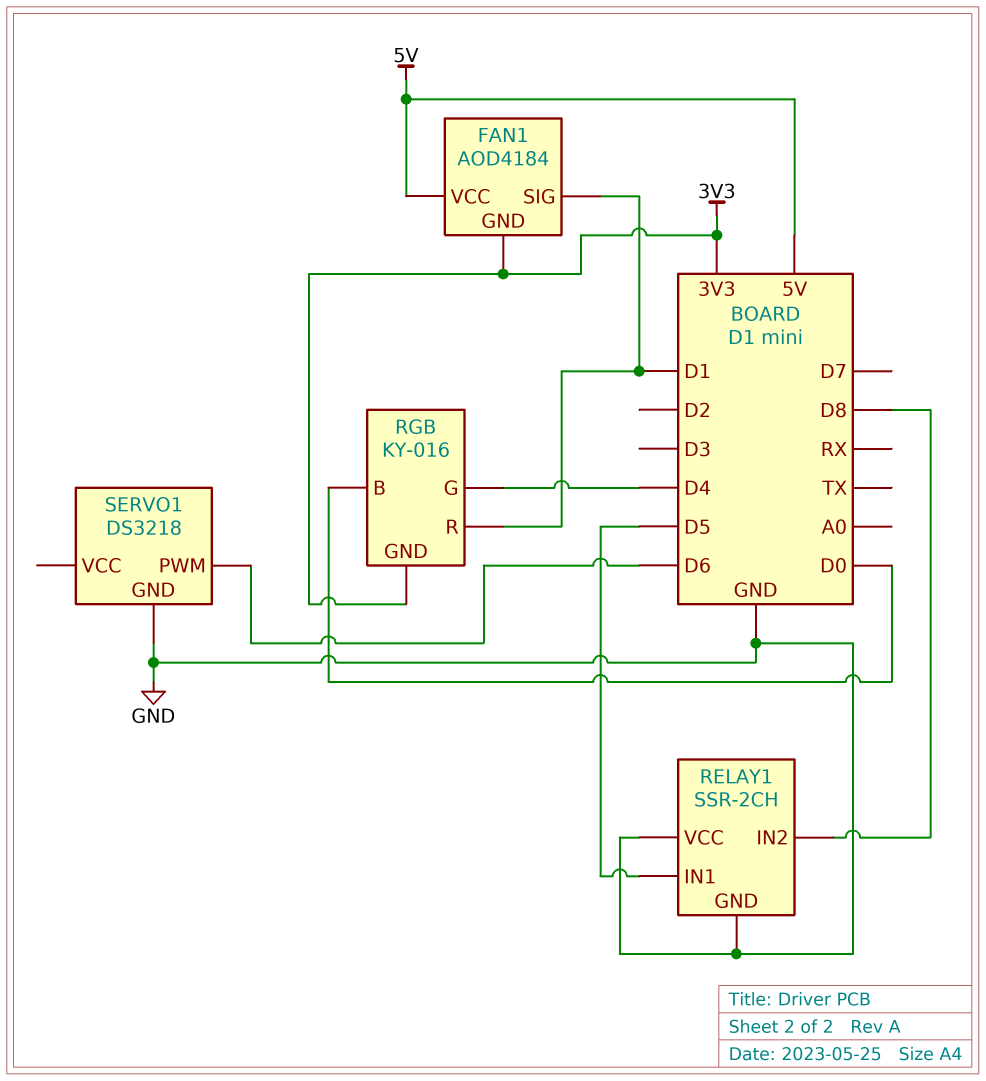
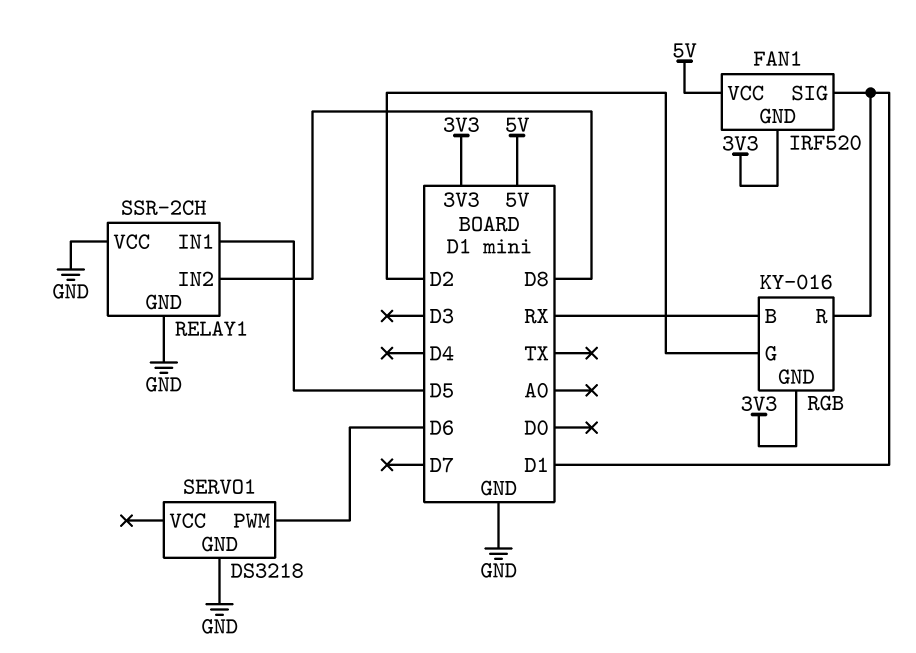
FAN1: AOD4184 -> IRF520
RGB pin B: D0 -> RX
RGB pin G: D4 -> D2

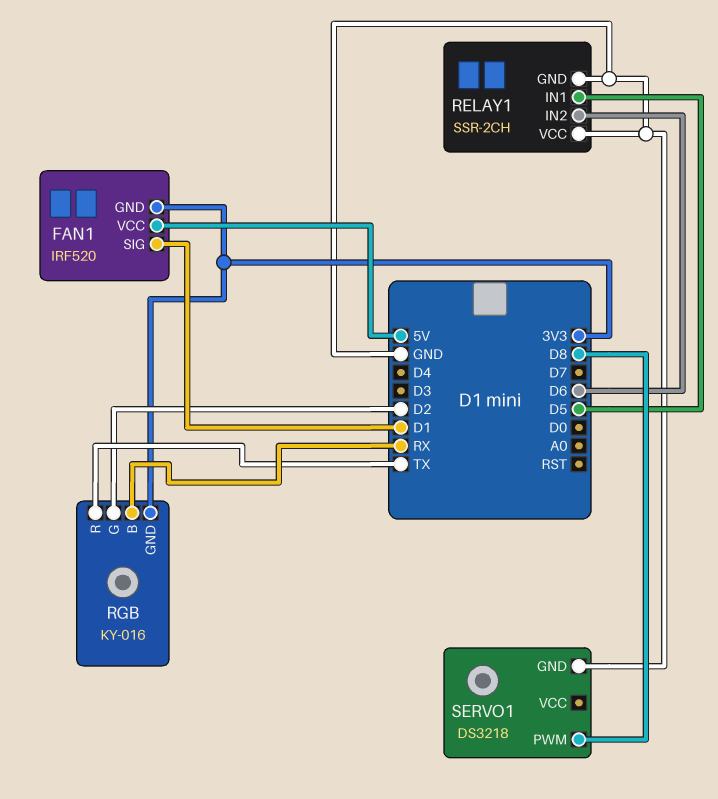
RELAY1 pin IN2: D8 -> D6
RGB pin R: D1 -> TX
SERVO1 pin PWM: D6 -> D8

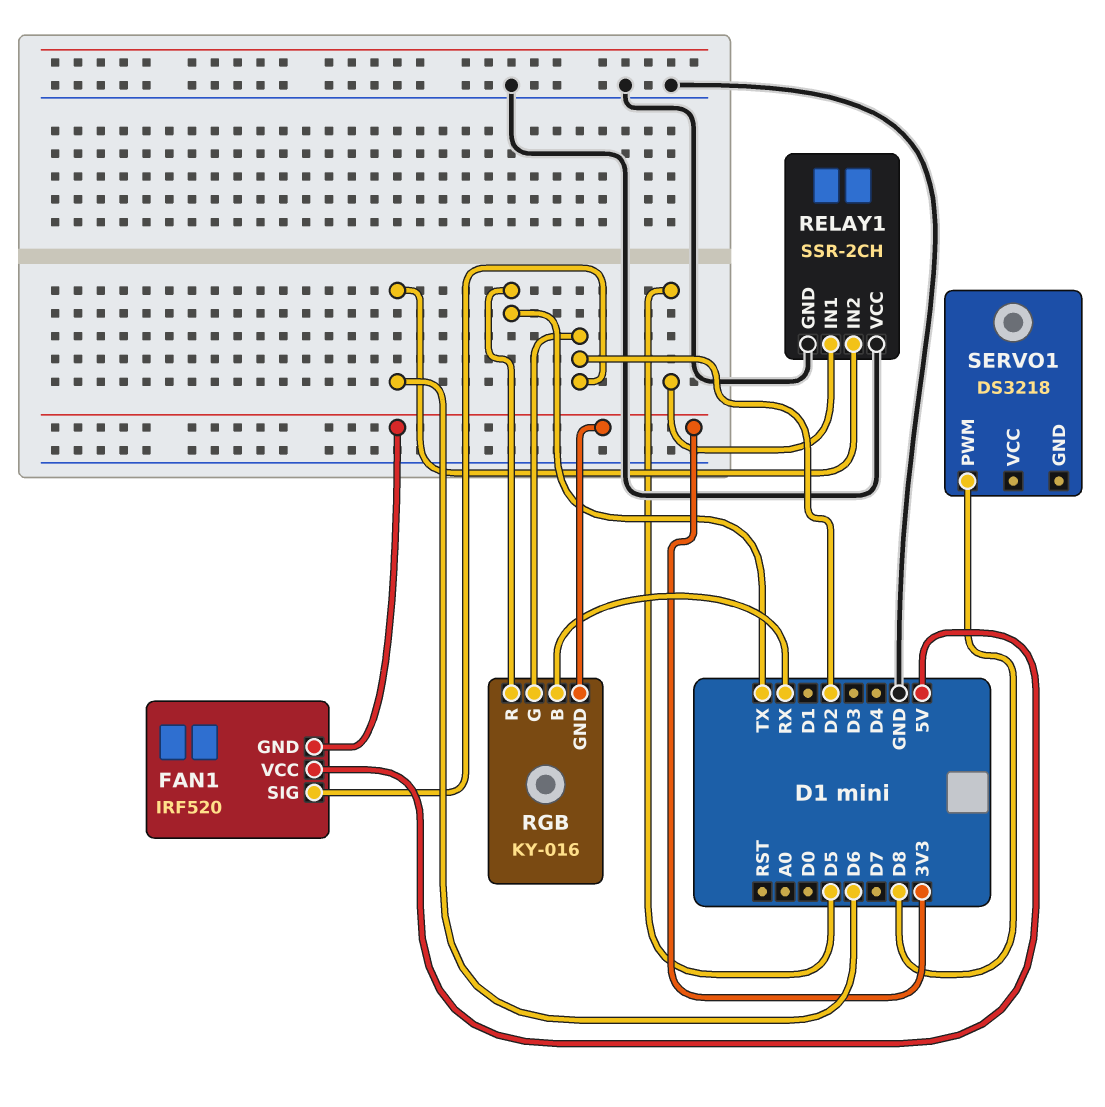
FAN1 pin SIG: D1 -> D2
SERVO1 pin GND: GND -> none

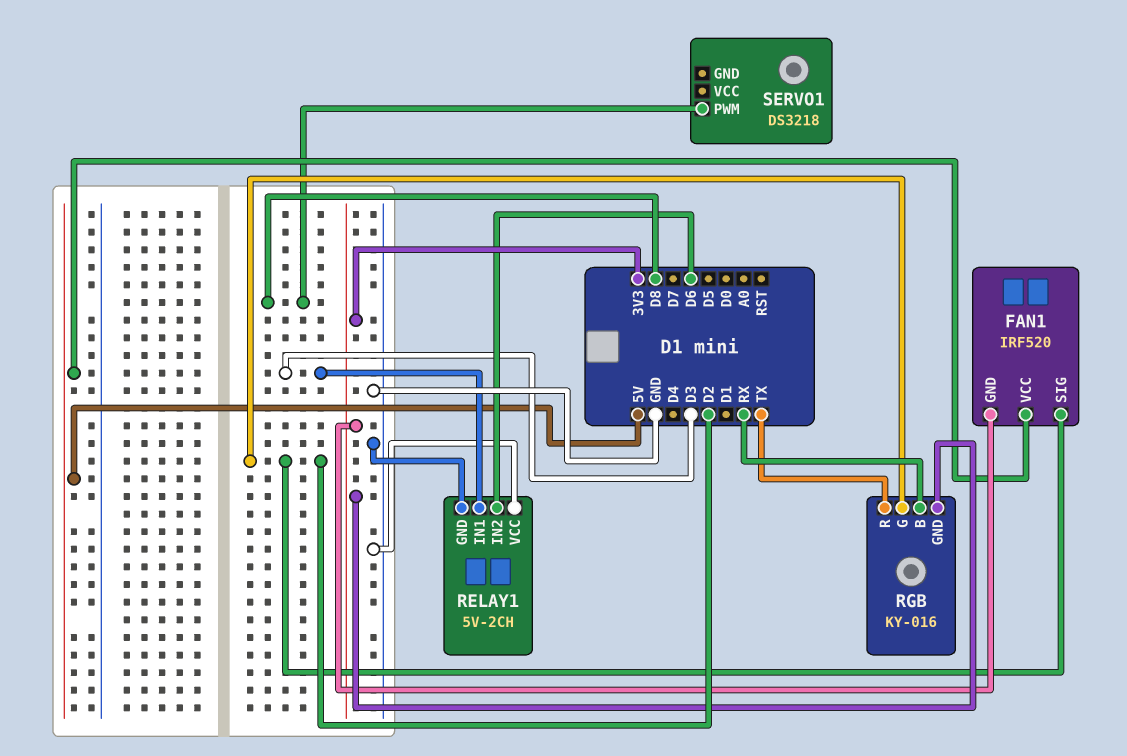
RELAY1: SSR-2CH -> 5V-2CH
RELAY1 pin IN1: D5 -> D3

